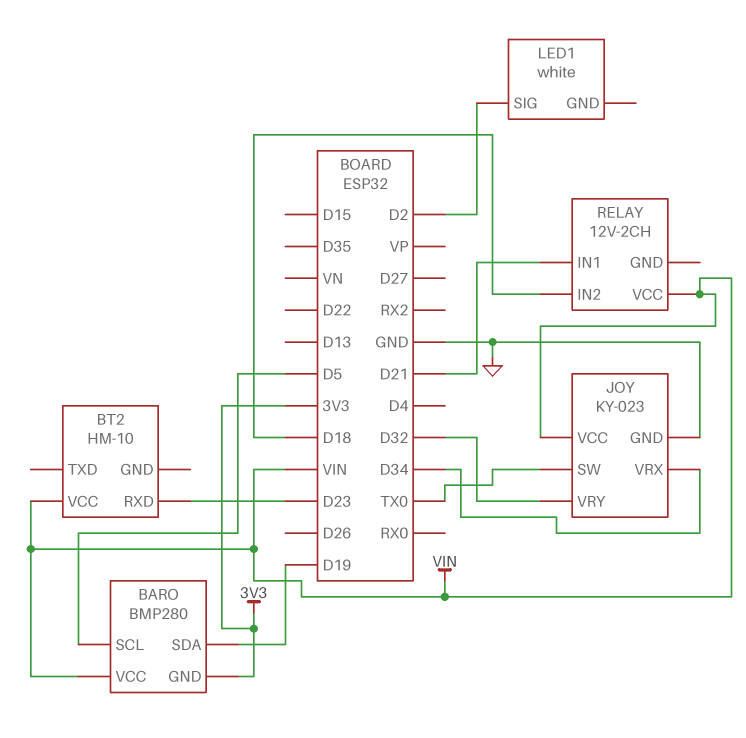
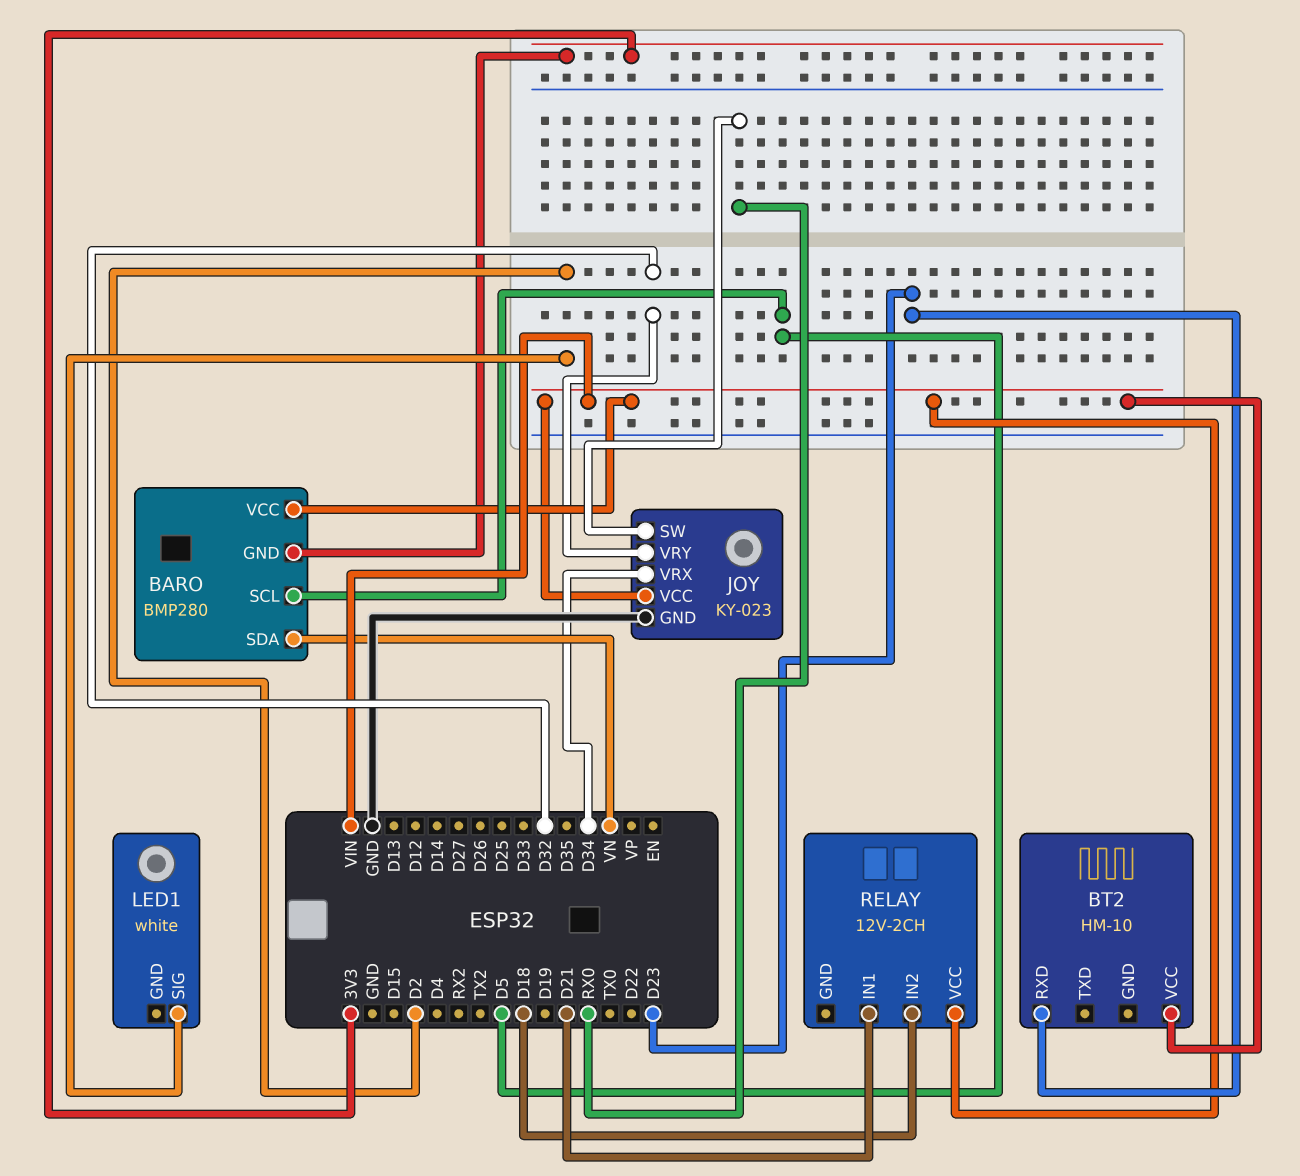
BARO pin SDA: D19 -> VN
JOY pin SW: TX0 -> RX0

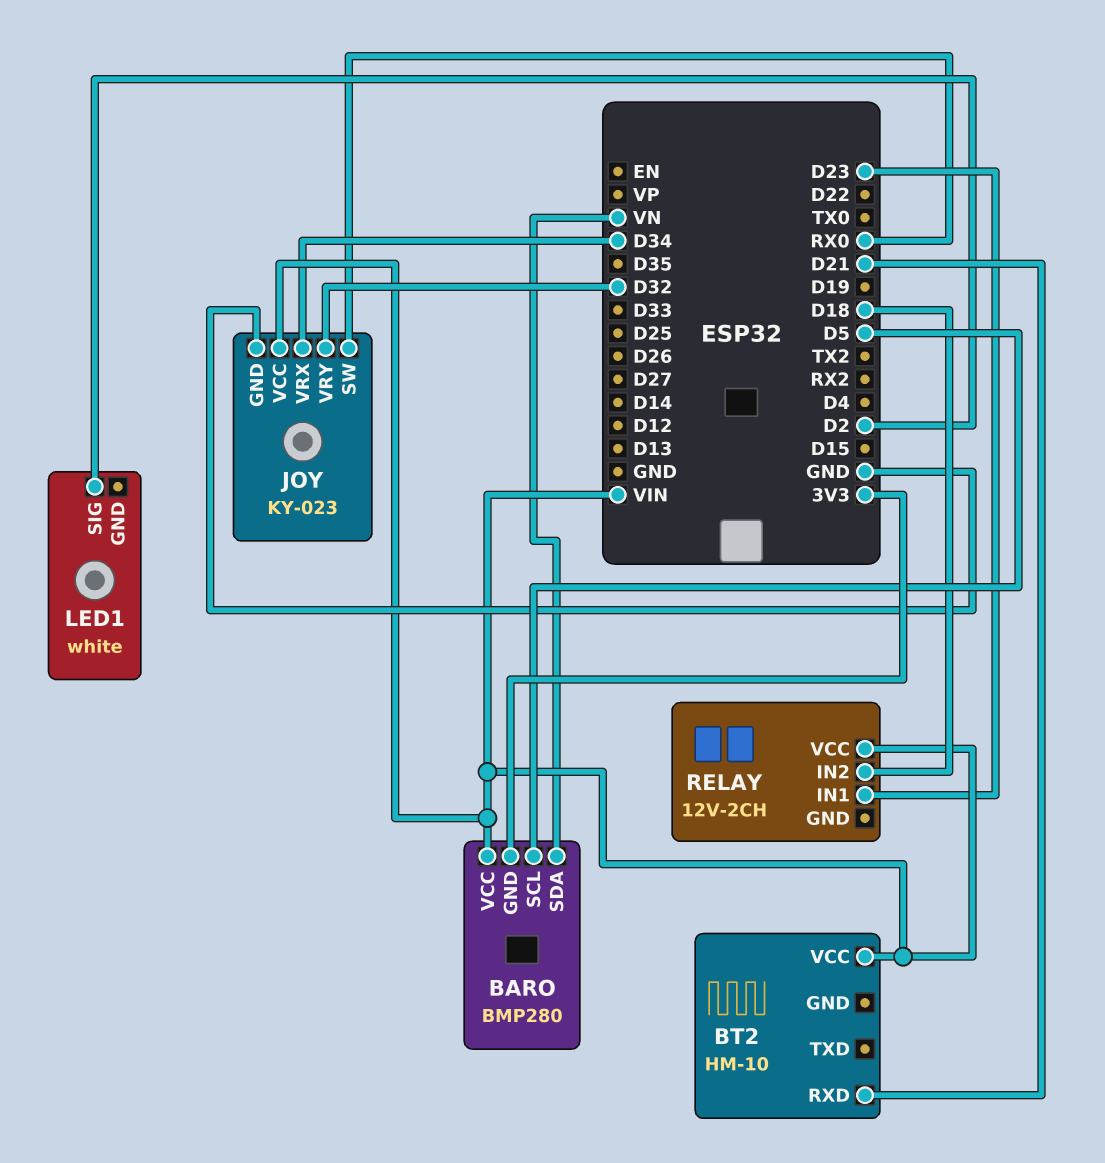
BT2 pin RXD: D23 -> D21
RELAY pin IN1: D21 -> D23

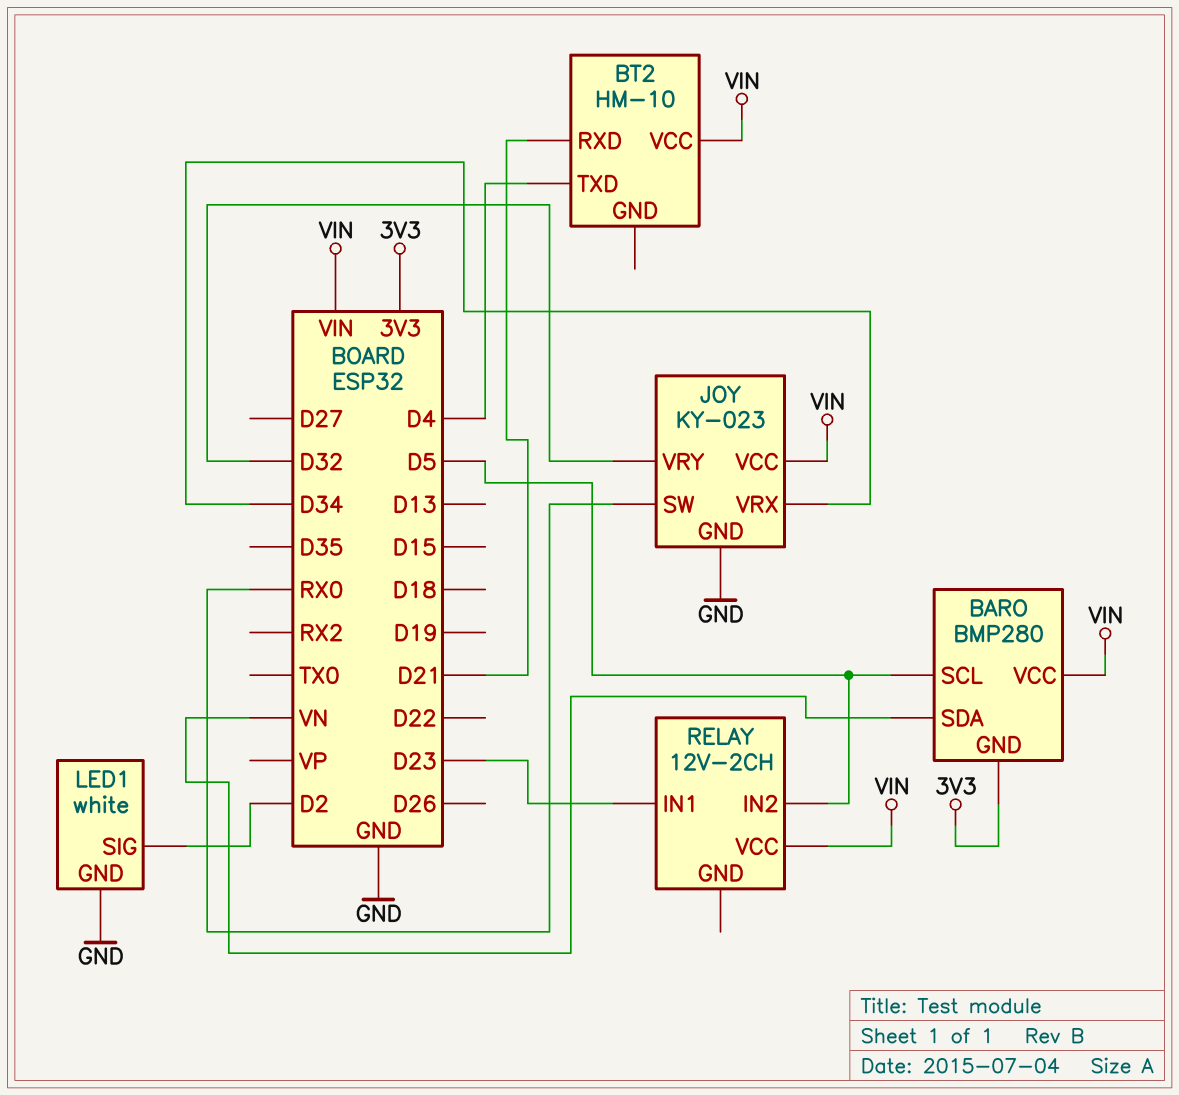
BT2 pin TXD: none -> D4
LED1 pin GND: none -> GND
RELAY pin IN2: D18 -> D5

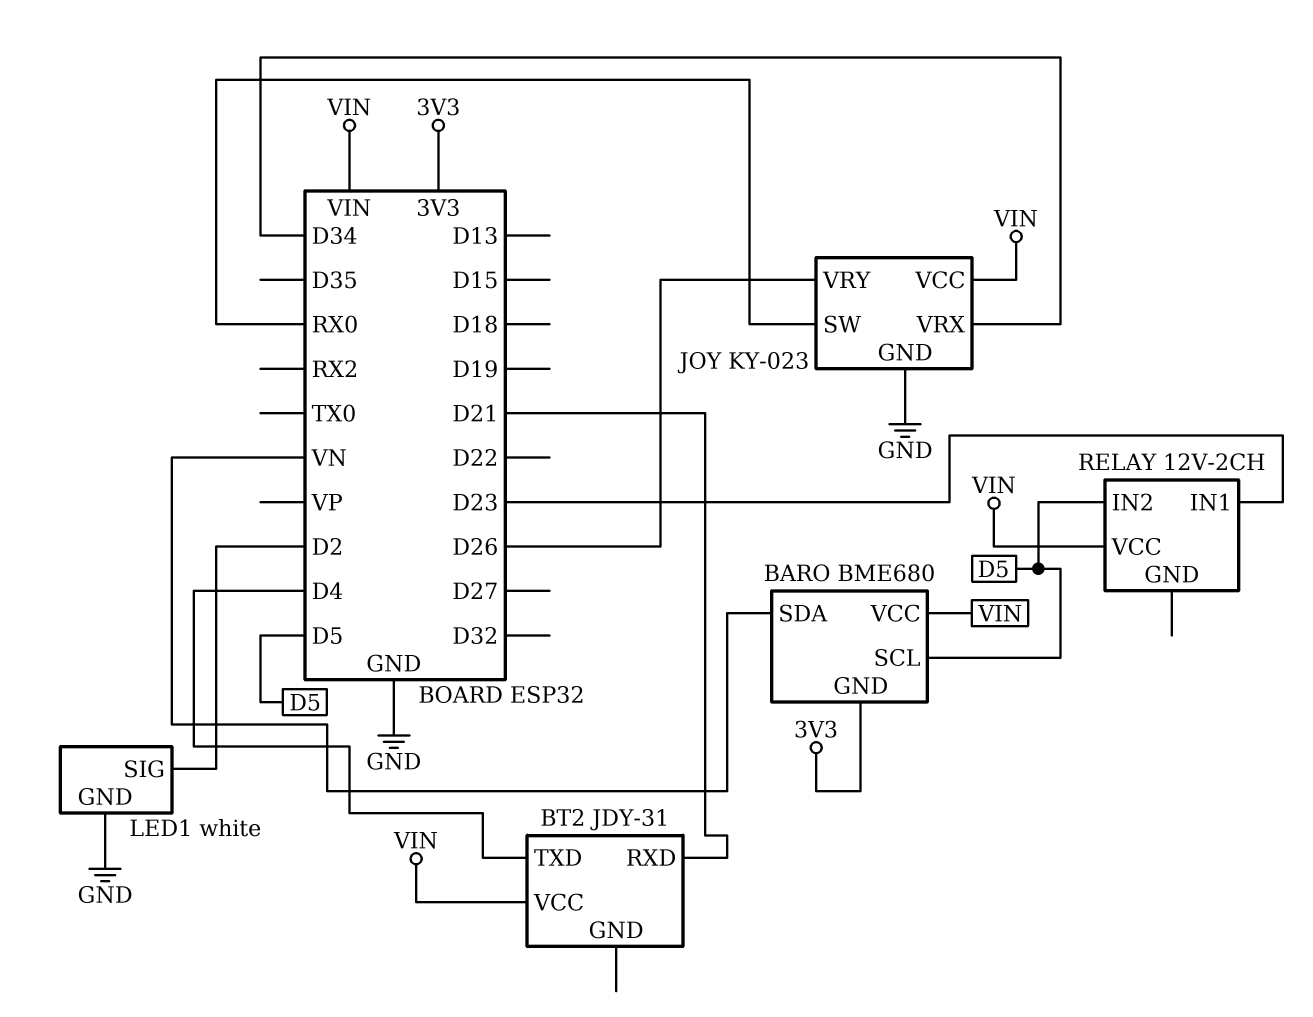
BARO: BMP280 -> BME680
BT2: HM-10 -> JDY-31
JOY pin VRY: D32 -> D26

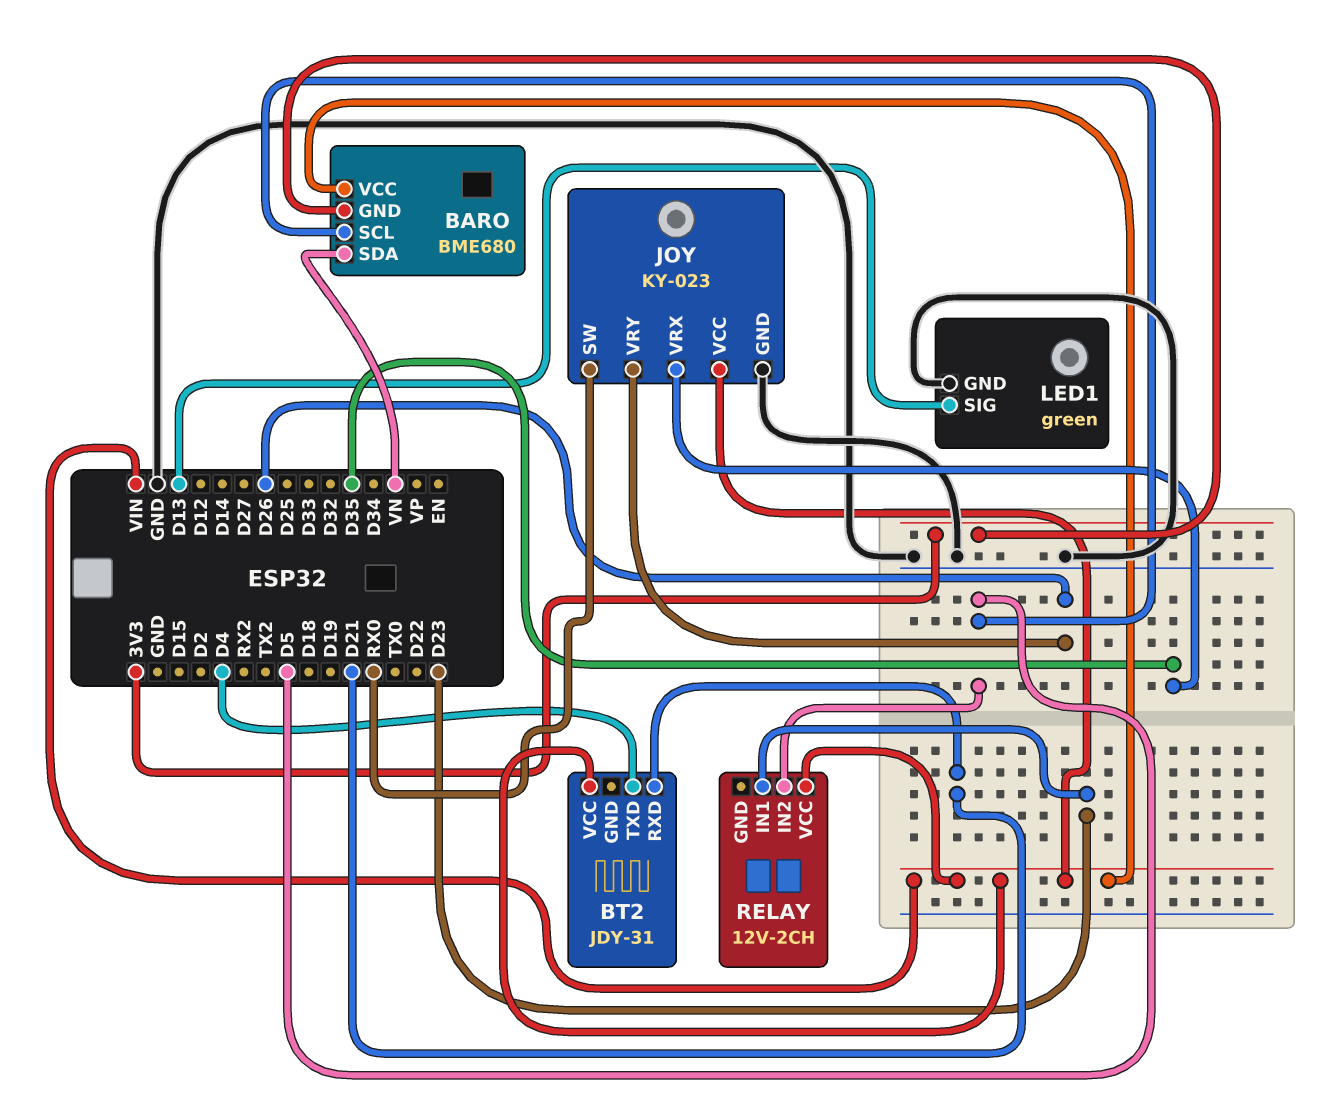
JOY pin VRX: D34 -> D35
LED1: white -> green
LED1 pin SIG: D2 -> D13

